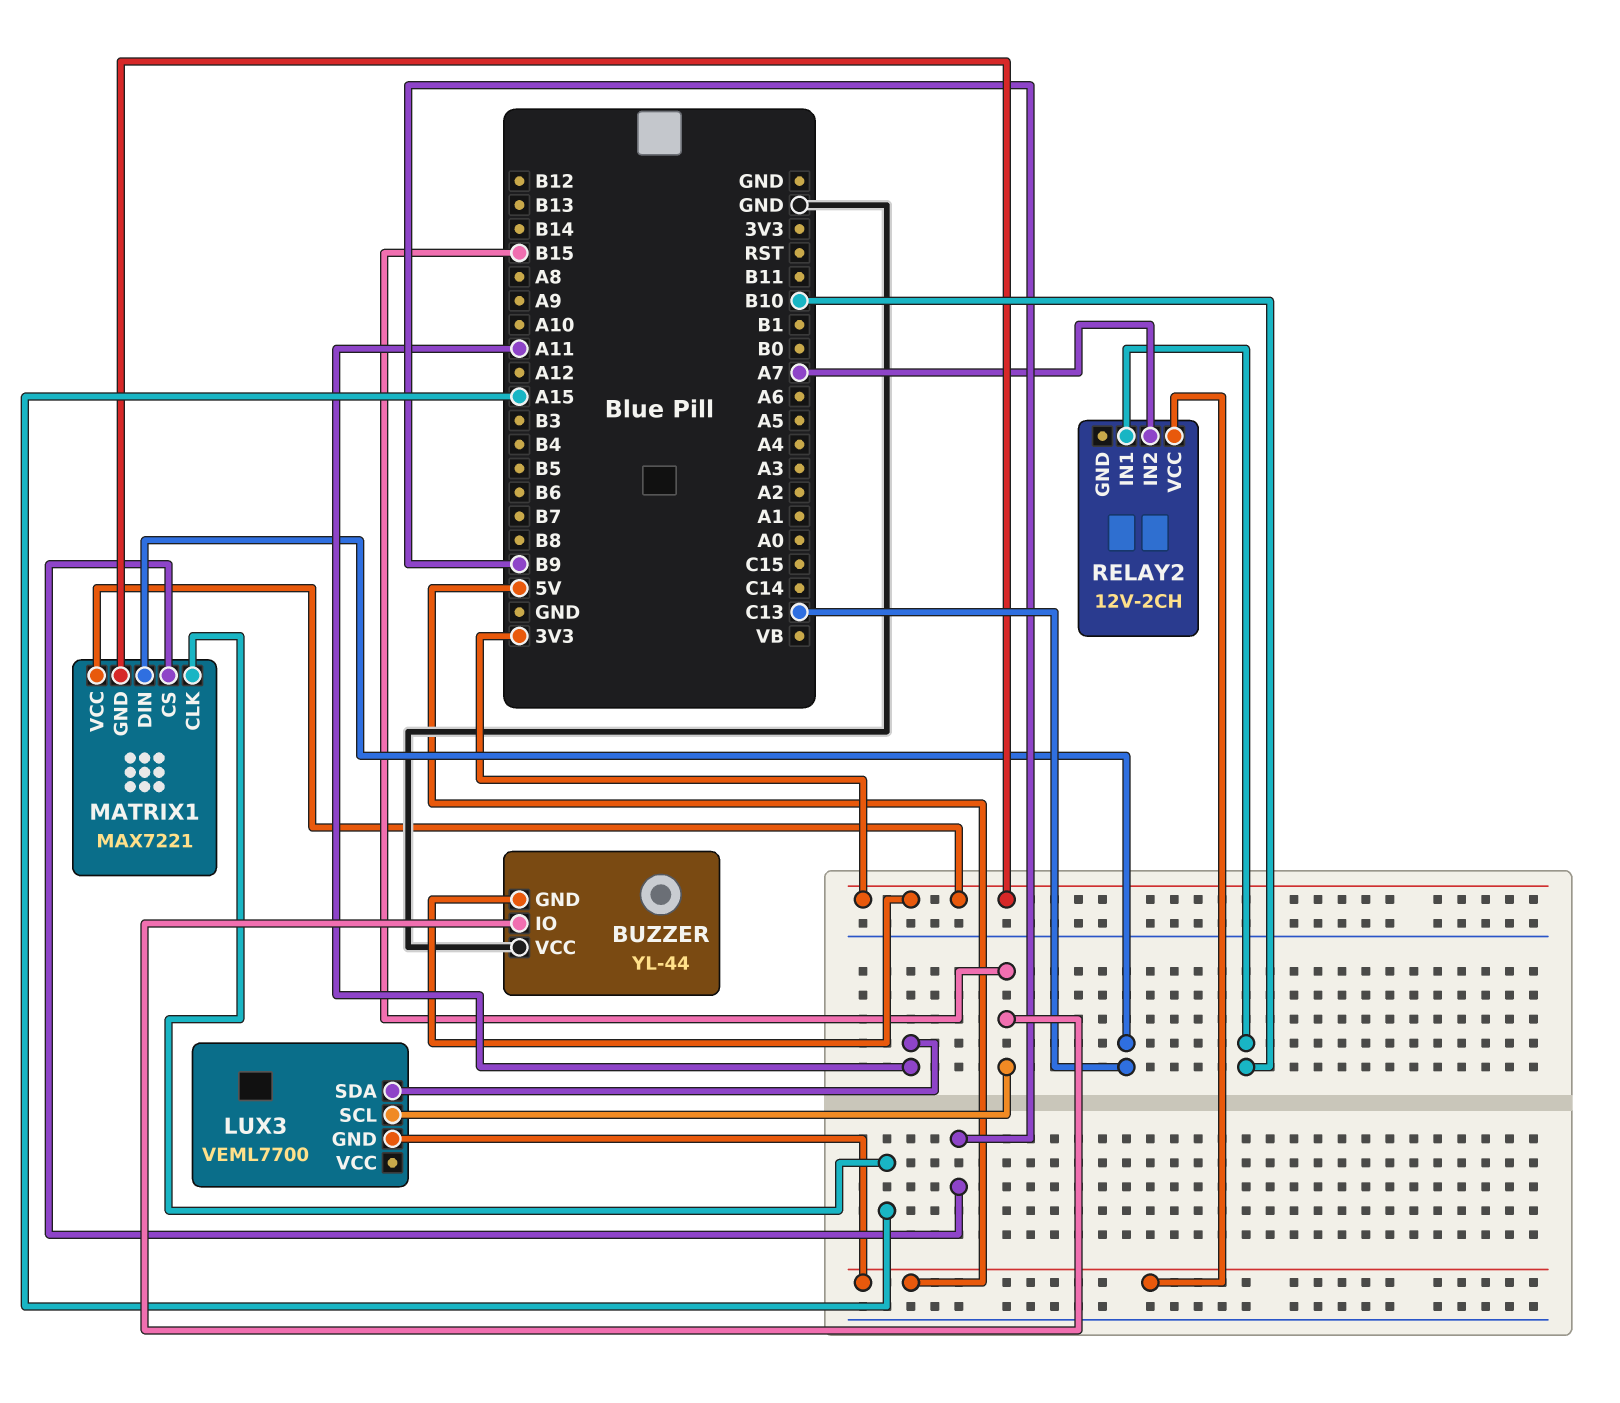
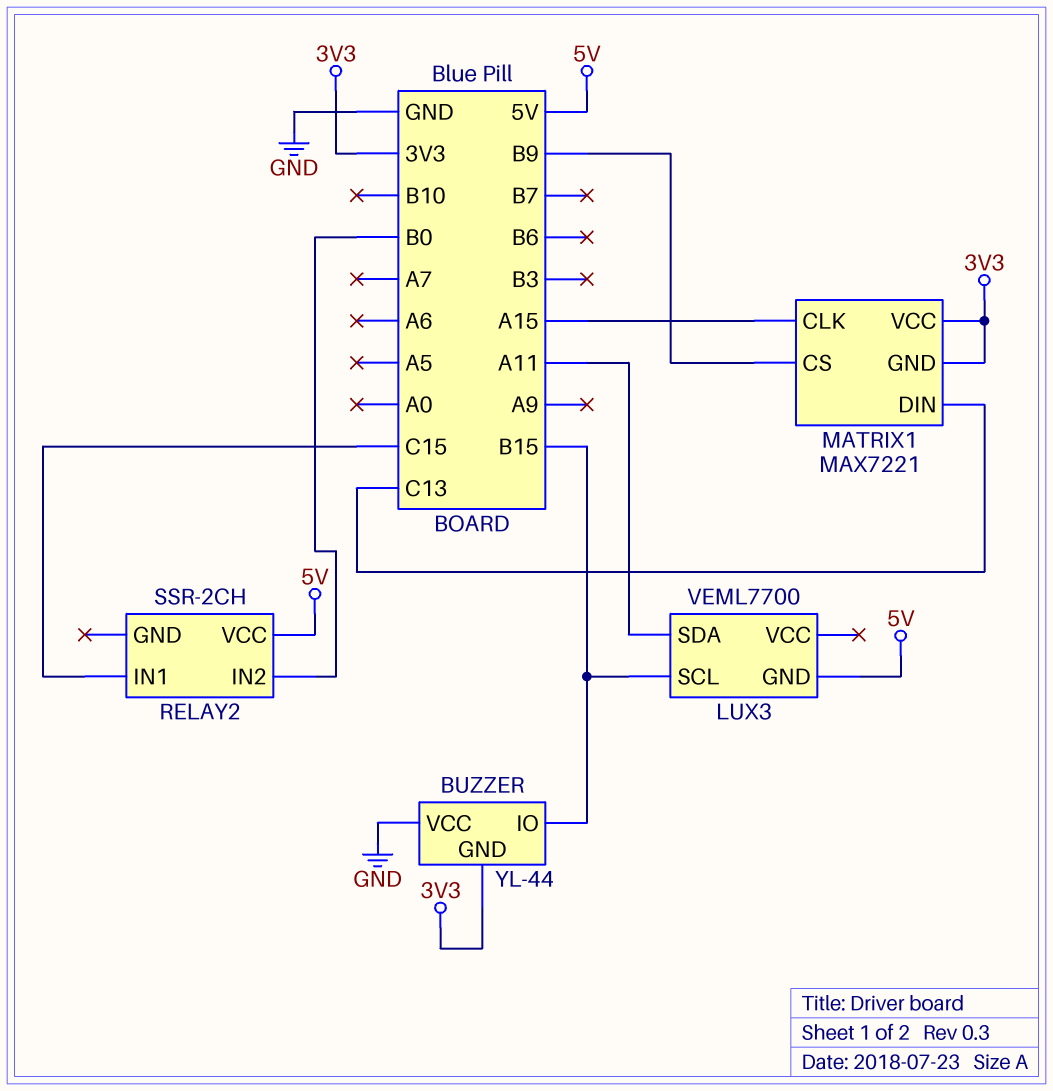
RELAY2: 12V-2CH -> SSR-2CH
RELAY2 pin IN1: B10 -> C15
RELAY2 pin IN2: A7 -> B0

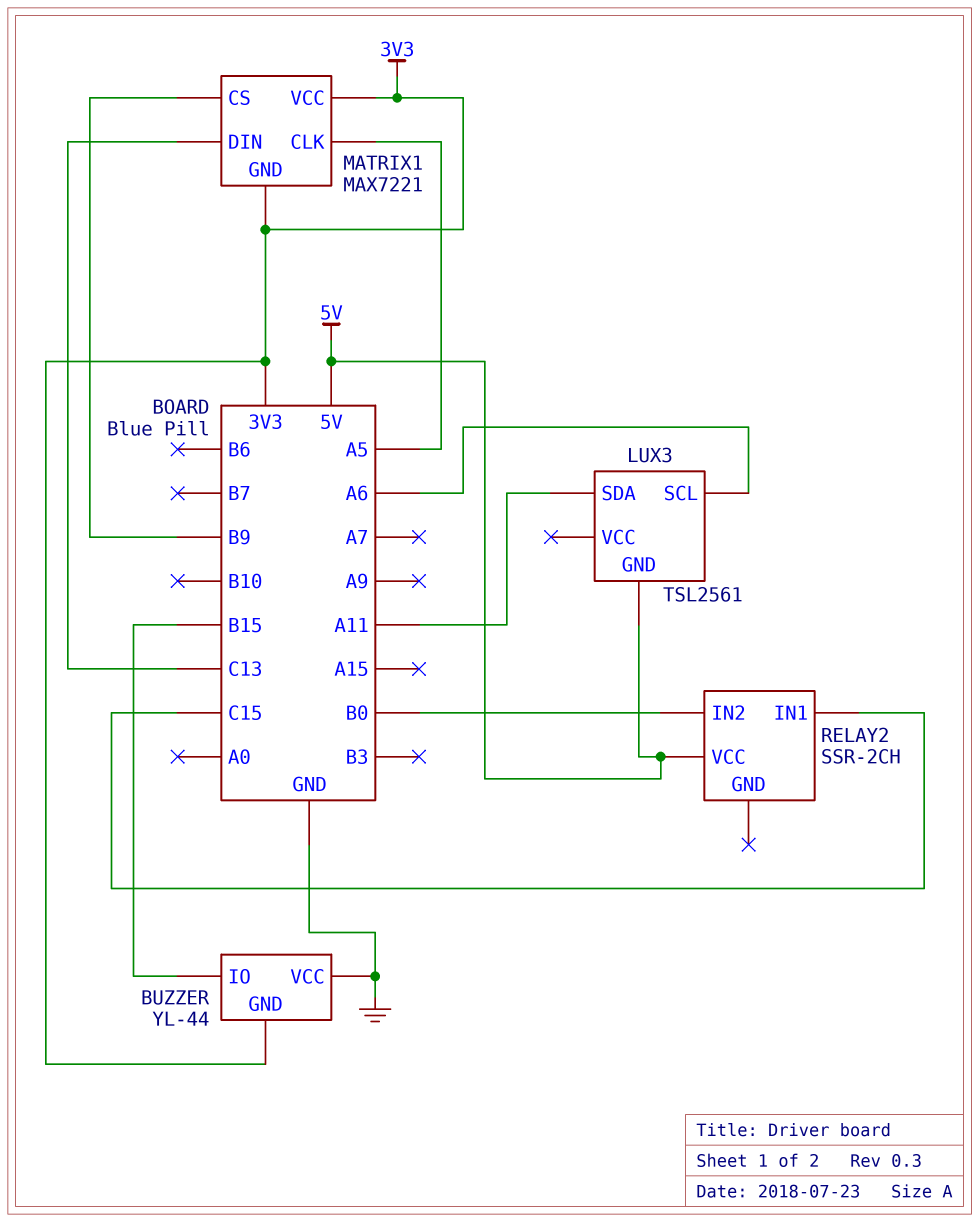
LUX3: VEML7700 -> TSL2561
LUX3 pin SCL: B15 -> A6
MATRIX1 pin CLK: A15 -> A5

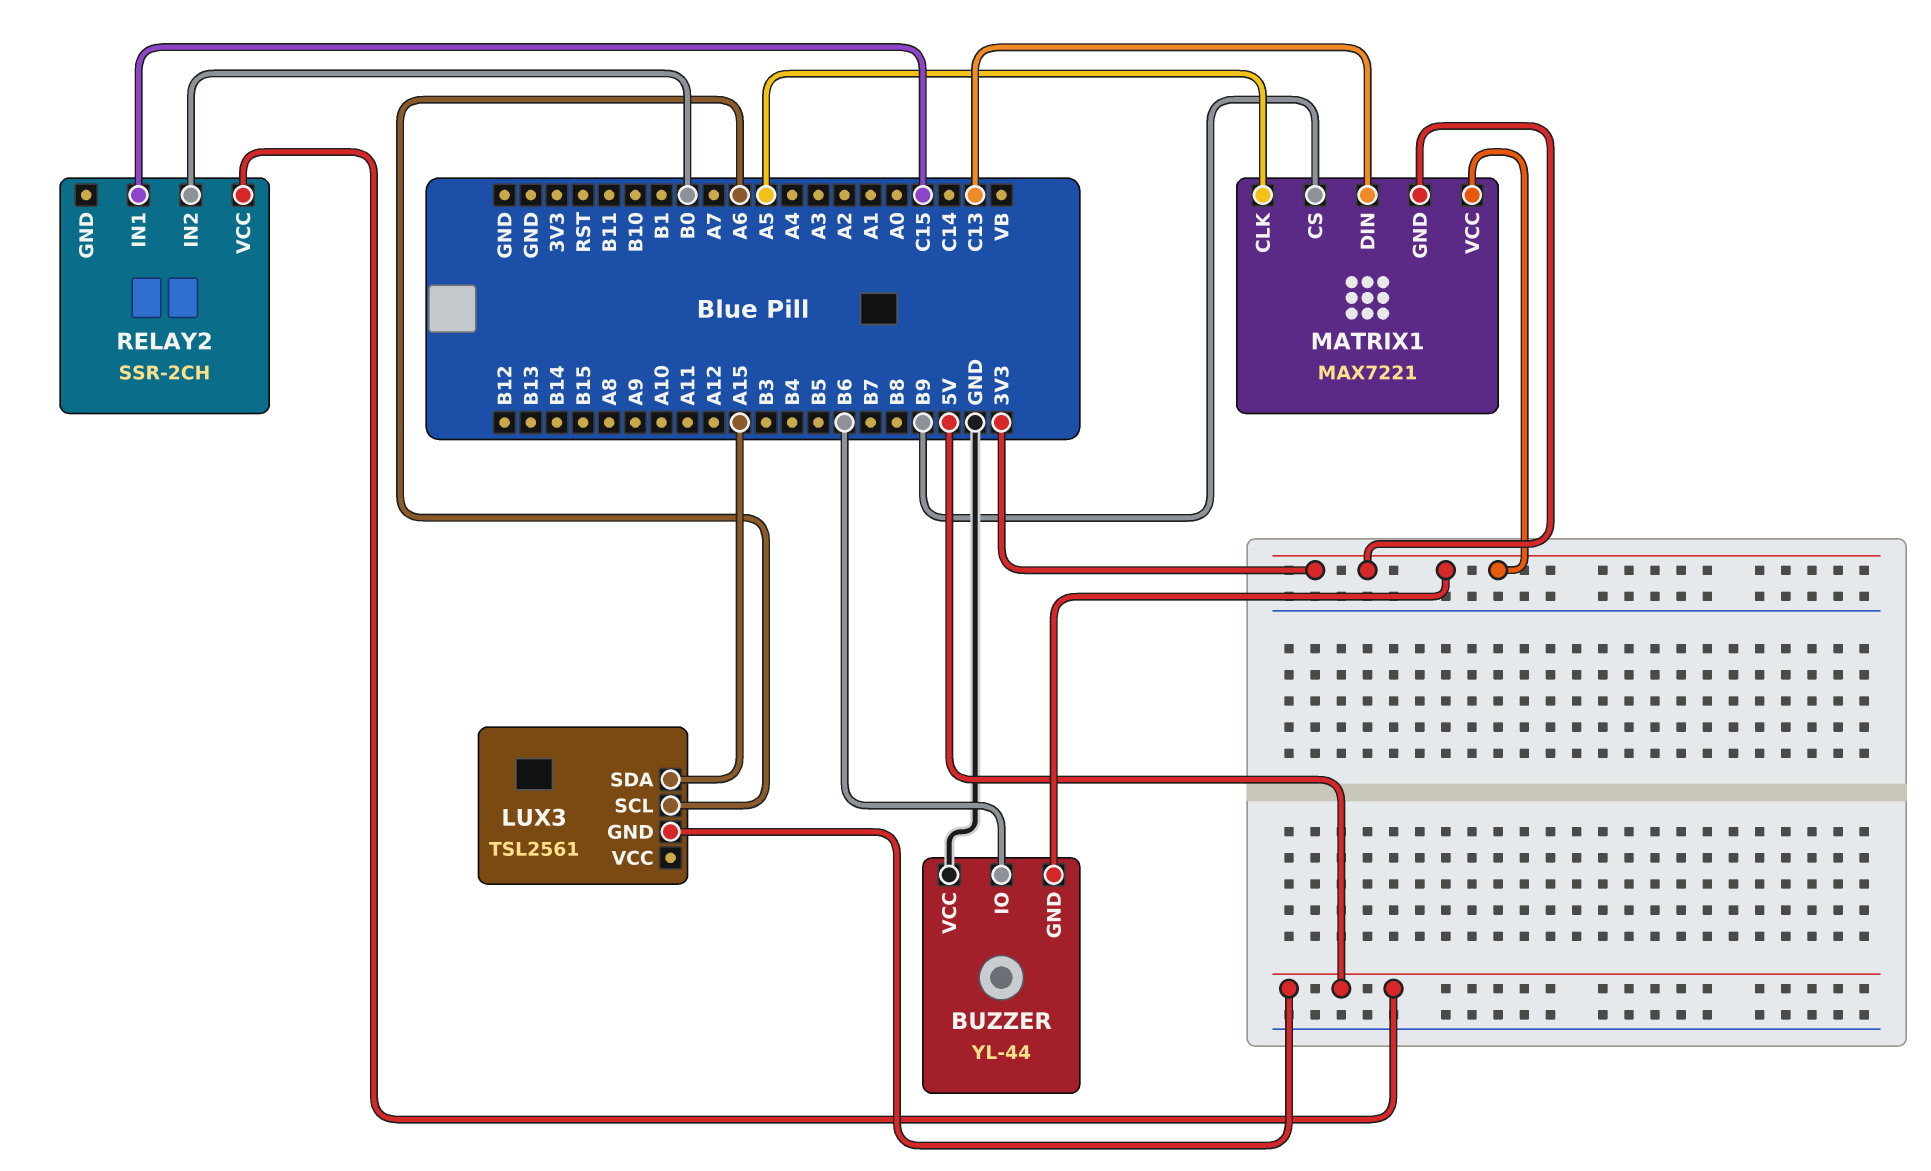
BUZZER pin IO: B15 -> B6
LUX3 pin SDA: A11 -> A15

